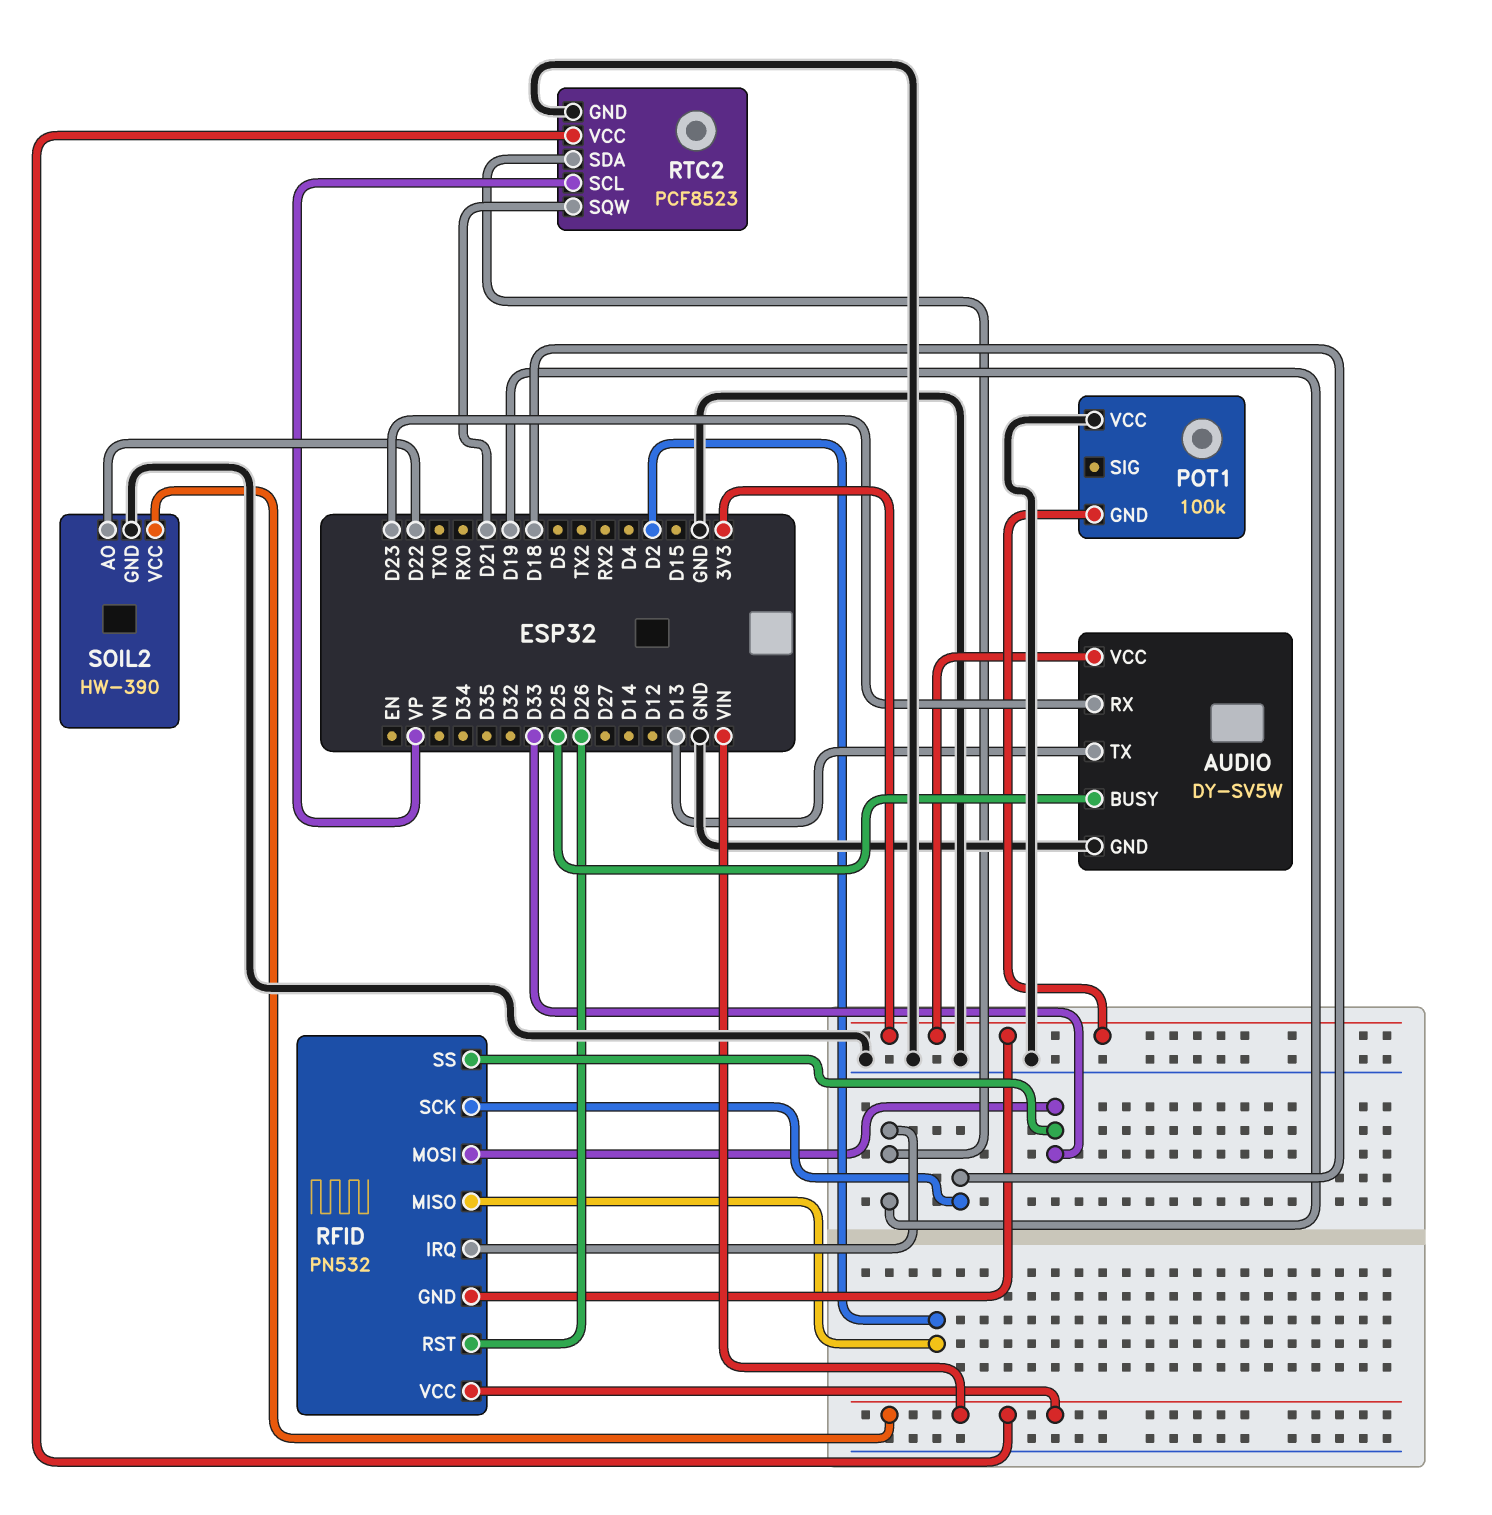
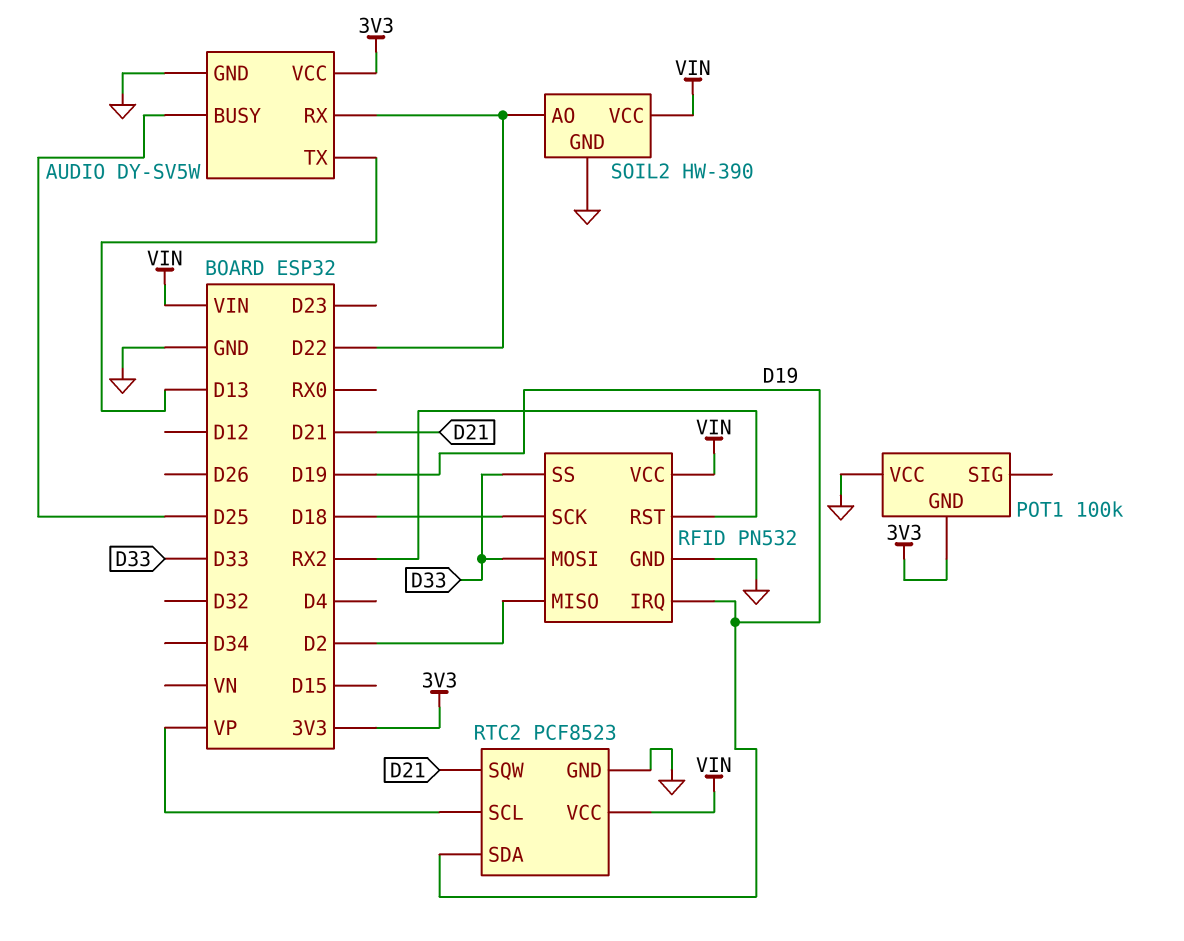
AUDIO pin RX: D23 -> D22
RFID pin GND: 3V3 -> GND
RFID pin RST: D26 -> RX2

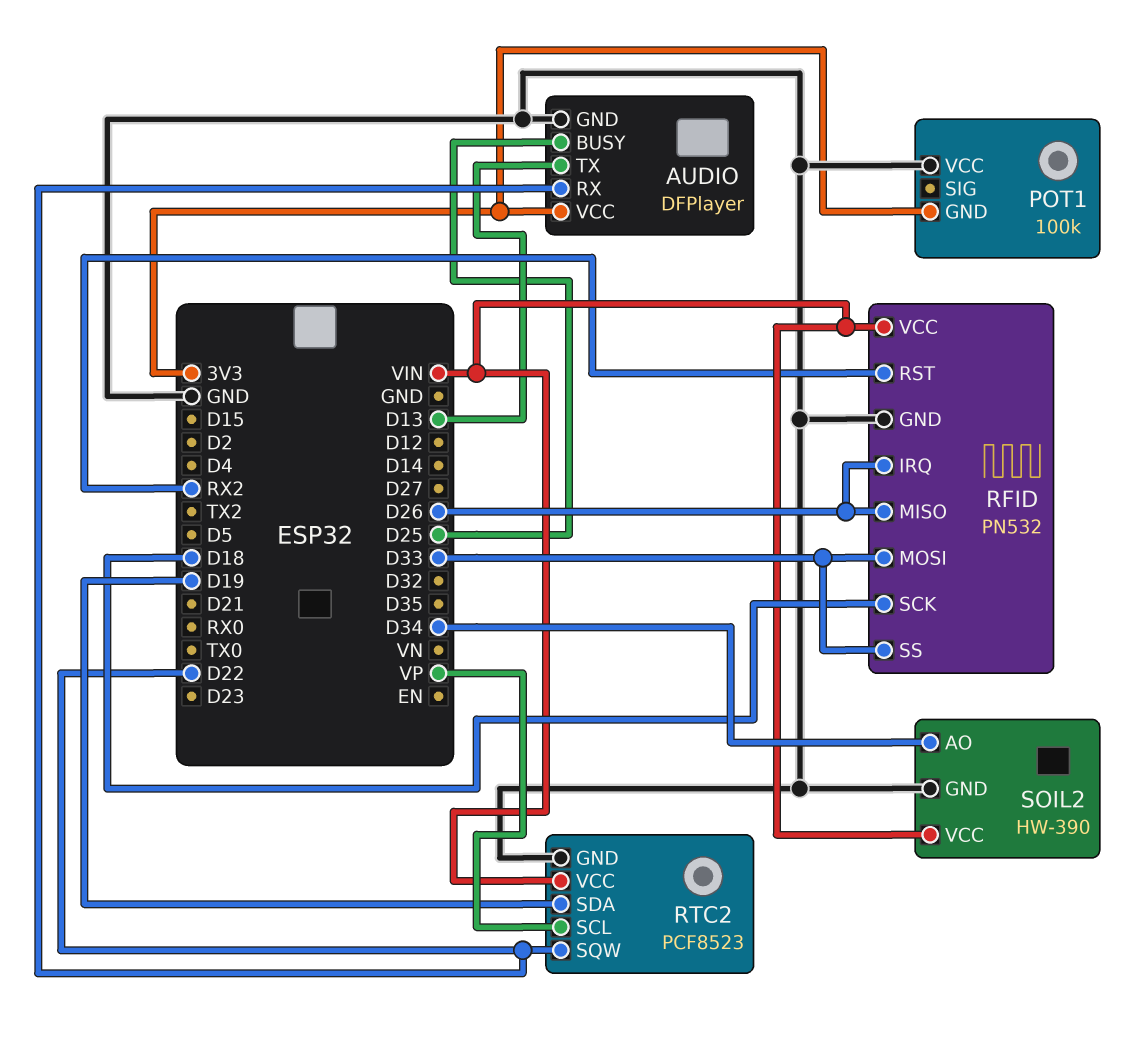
AUDIO: DY-SV5W -> DFPlayer
RFID pin IRQ: D19 -> D26
RFID pin MISO: D2 -> D26
RTC2 pin SQW: D21 -> D22
SOIL2 pin AO: D22 -> D34

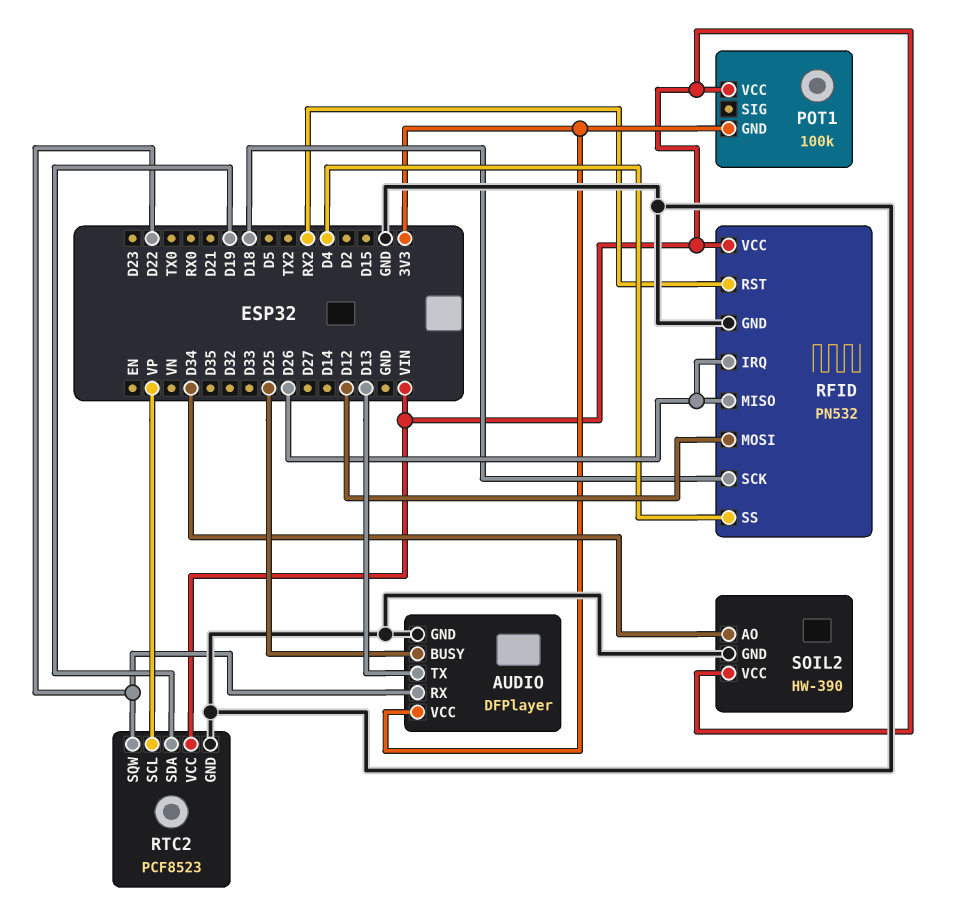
POT1 pin VCC: GND -> VIN
RFID pin MOSI: D33 -> D12
RFID pin SS: D33 -> D4

